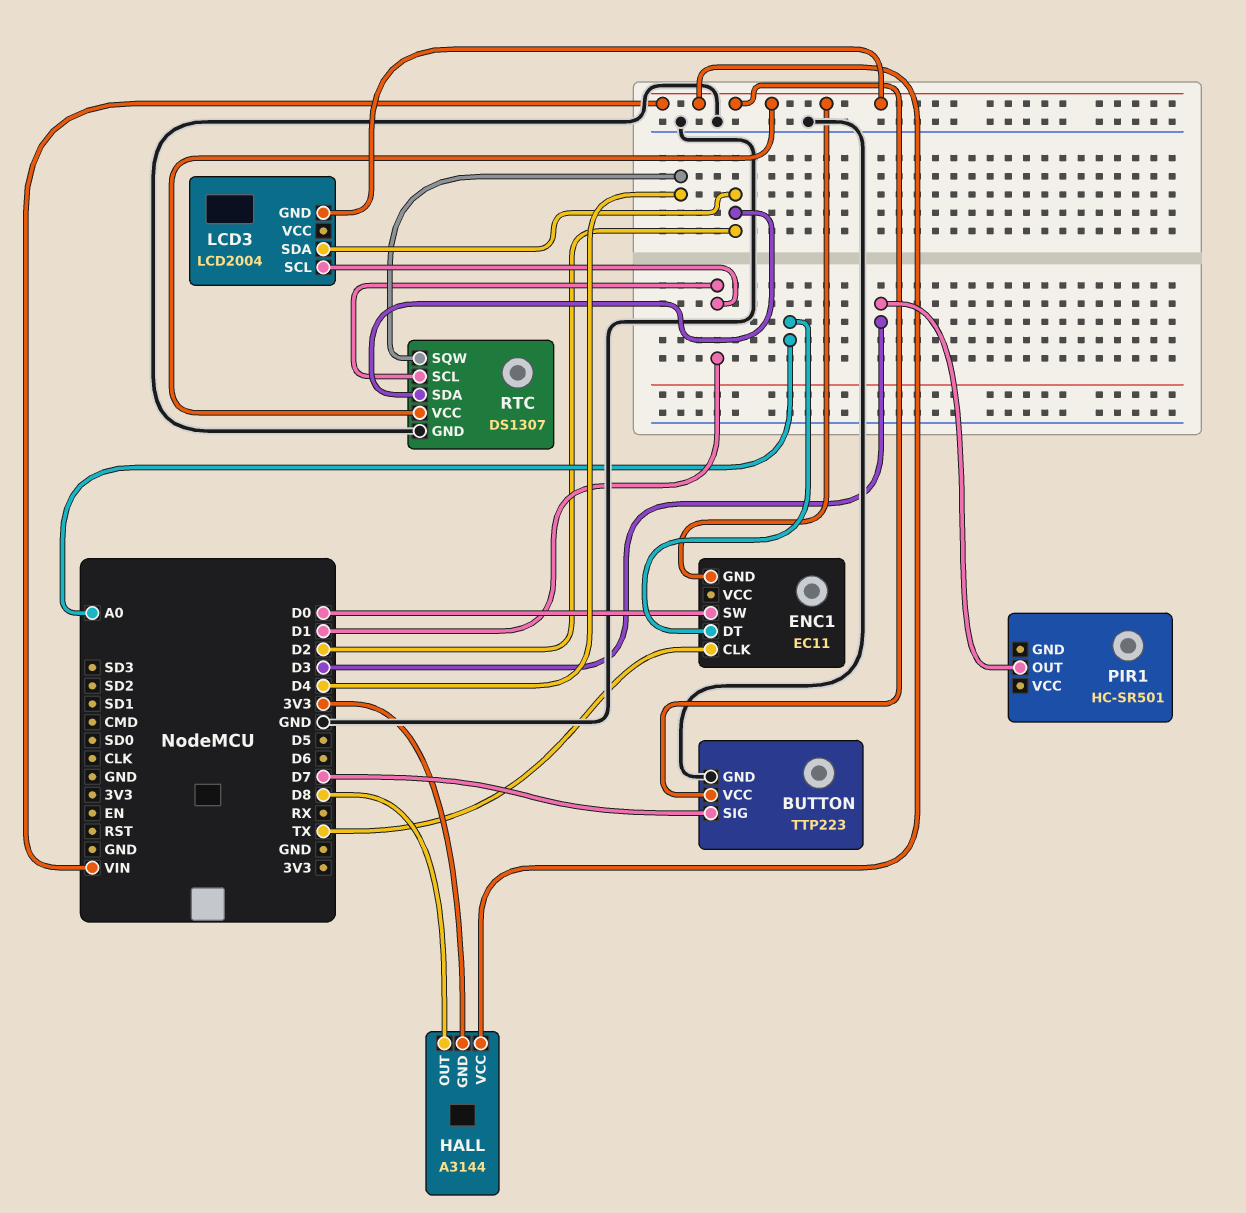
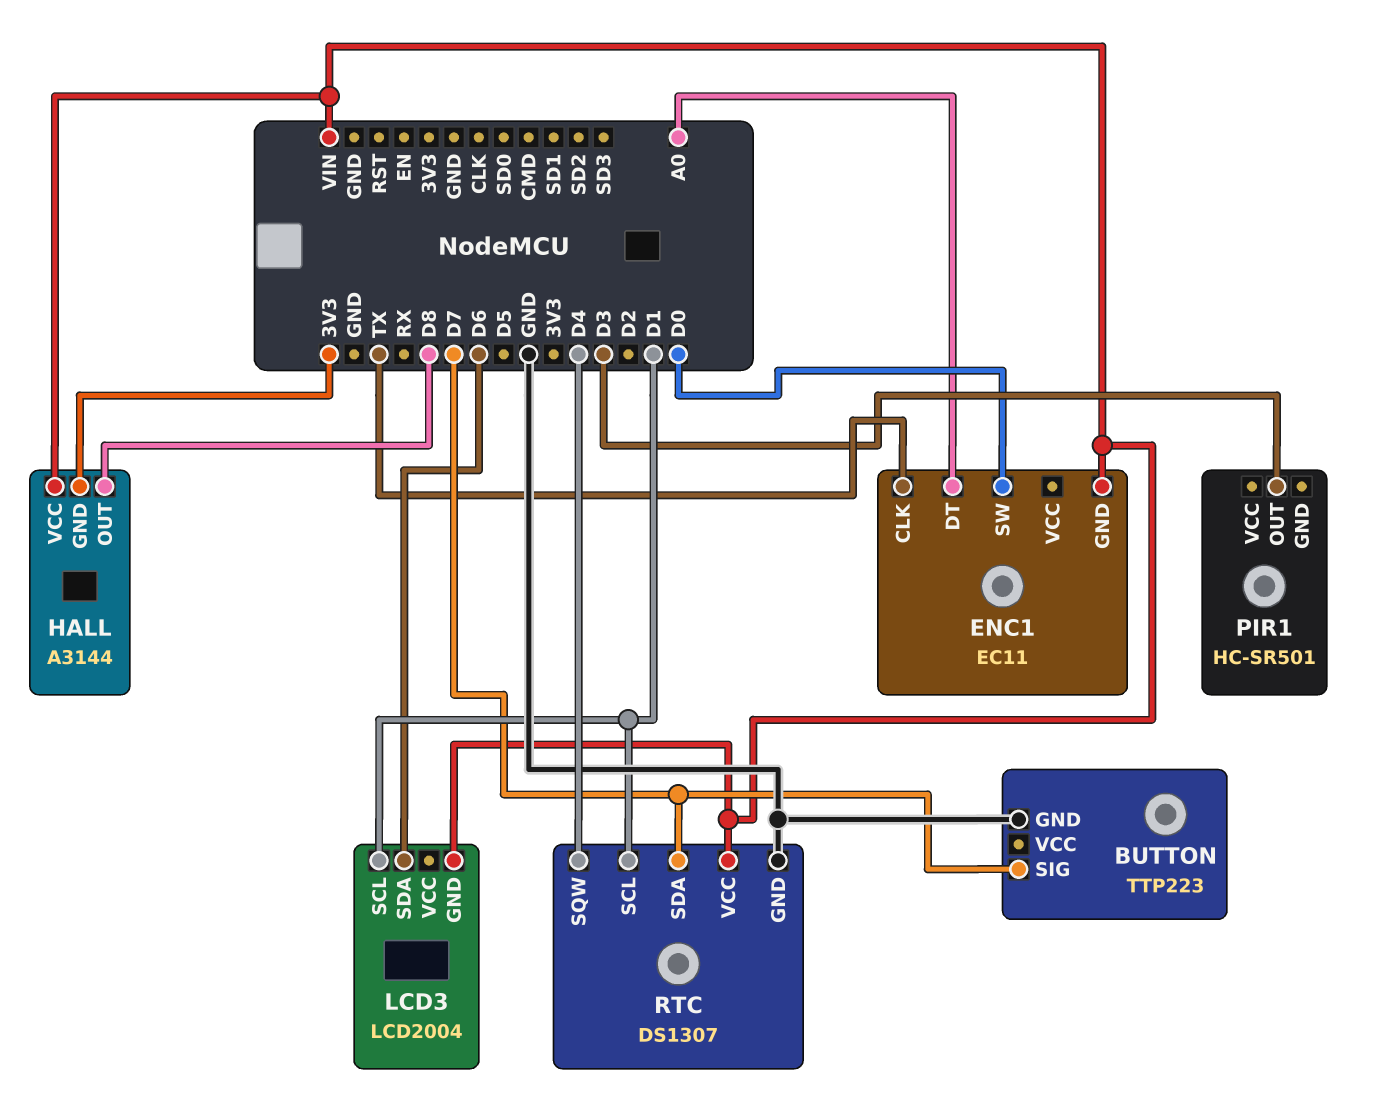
BUTTON pin VCC: VIN -> none
LCD3 pin SDA: D2 -> D6
RTC pin SDA: D2 -> D7

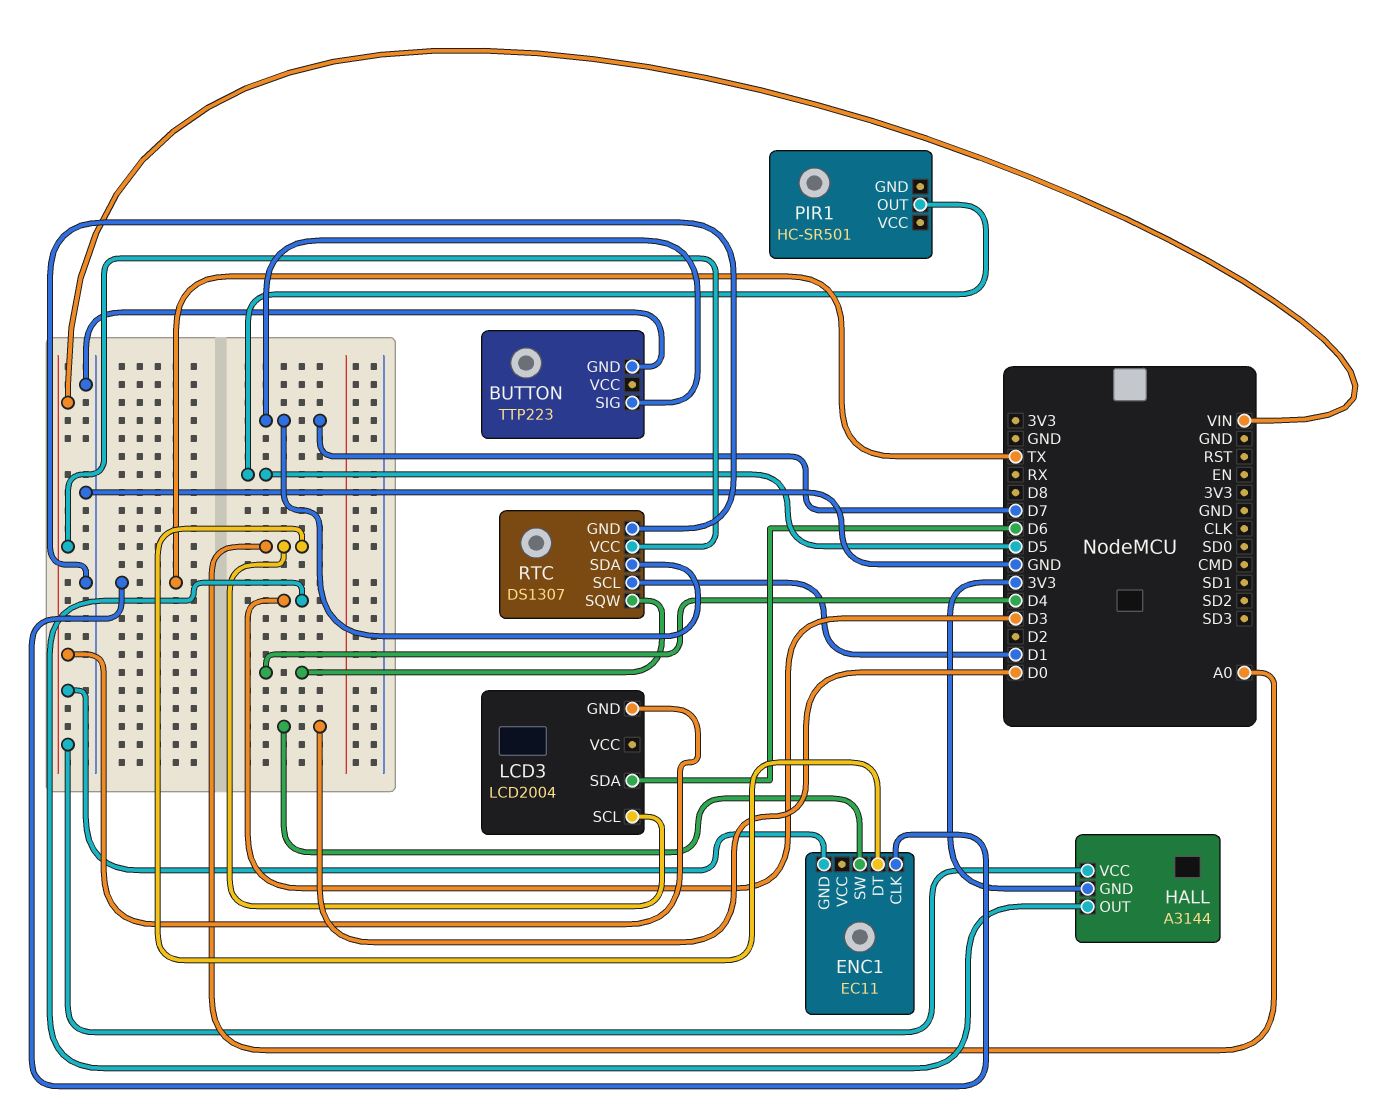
HALL pin OUT: D8 -> D3
LCD3 pin SCL: D1 -> A0
PIR1 pin OUT: D3 -> D5

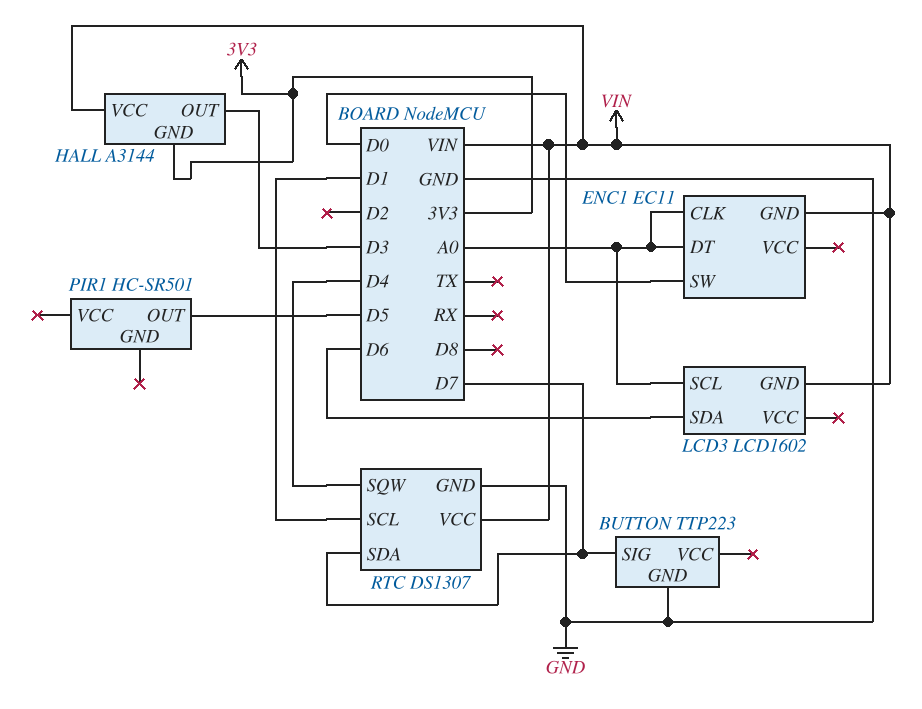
ENC1 pin CLK: TX -> A0
LCD3: LCD2004 -> LCD1602

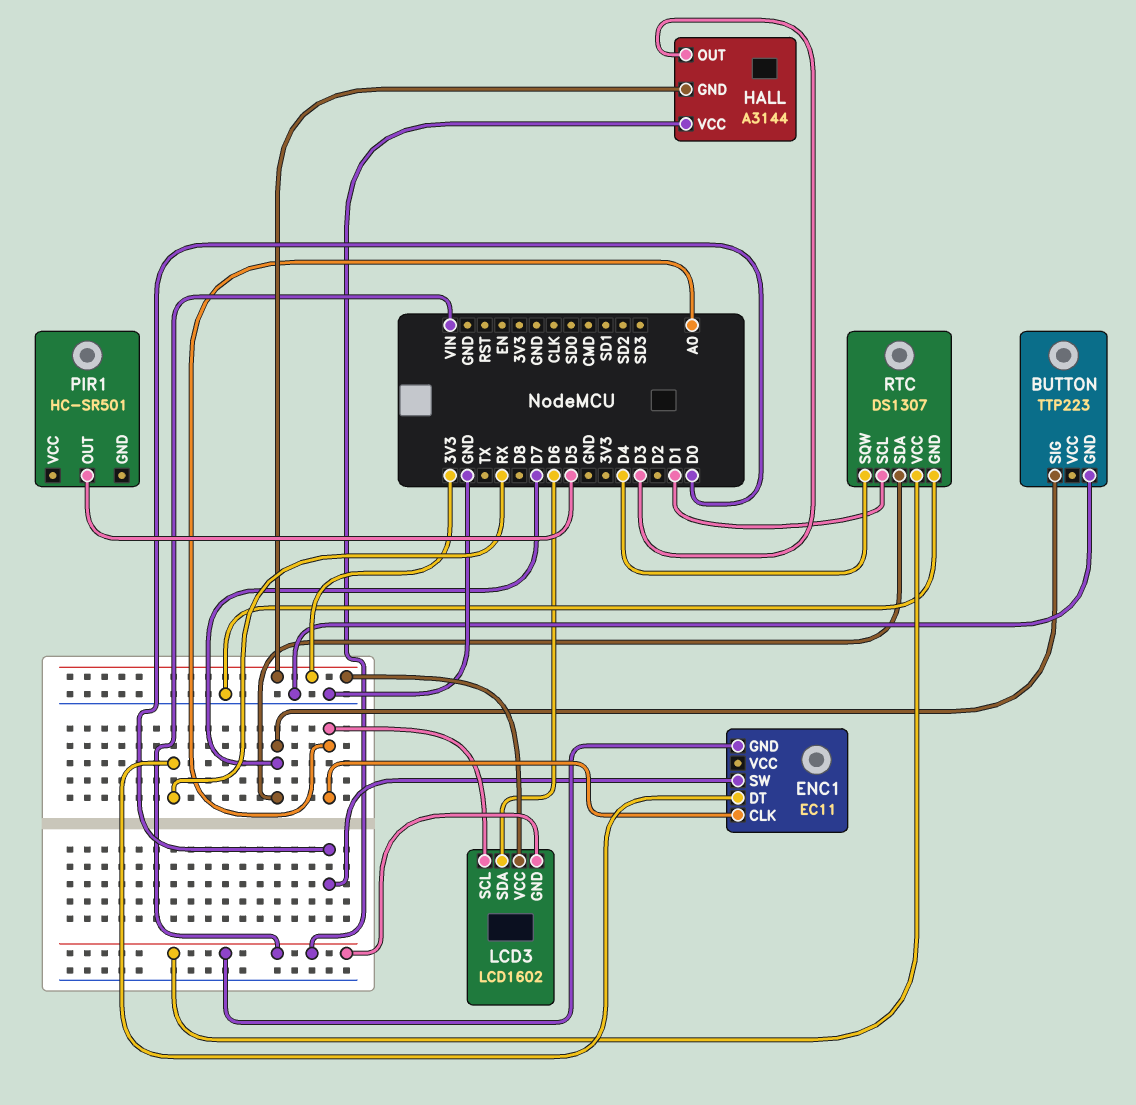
ENC1 pin DT: A0 -> RX
LCD3 pin VCC: none -> 3V3

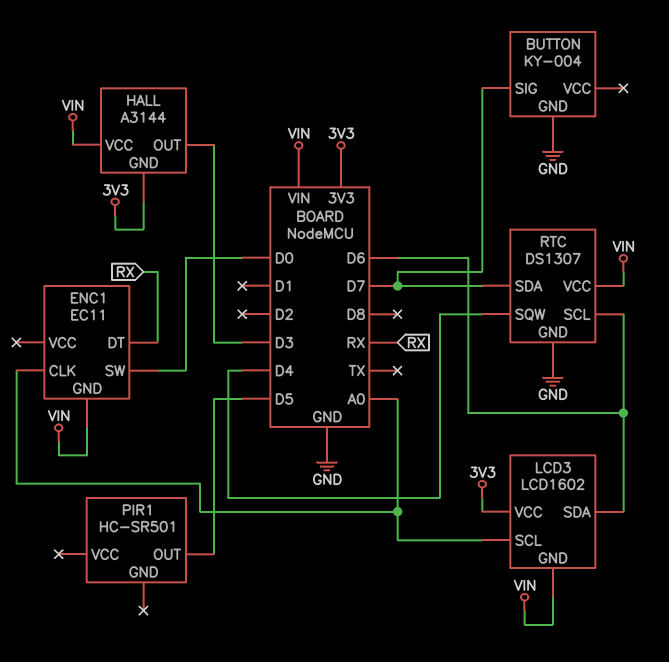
BUTTON: TTP223 -> KY-004
RTC pin SCL: D1 -> D6

